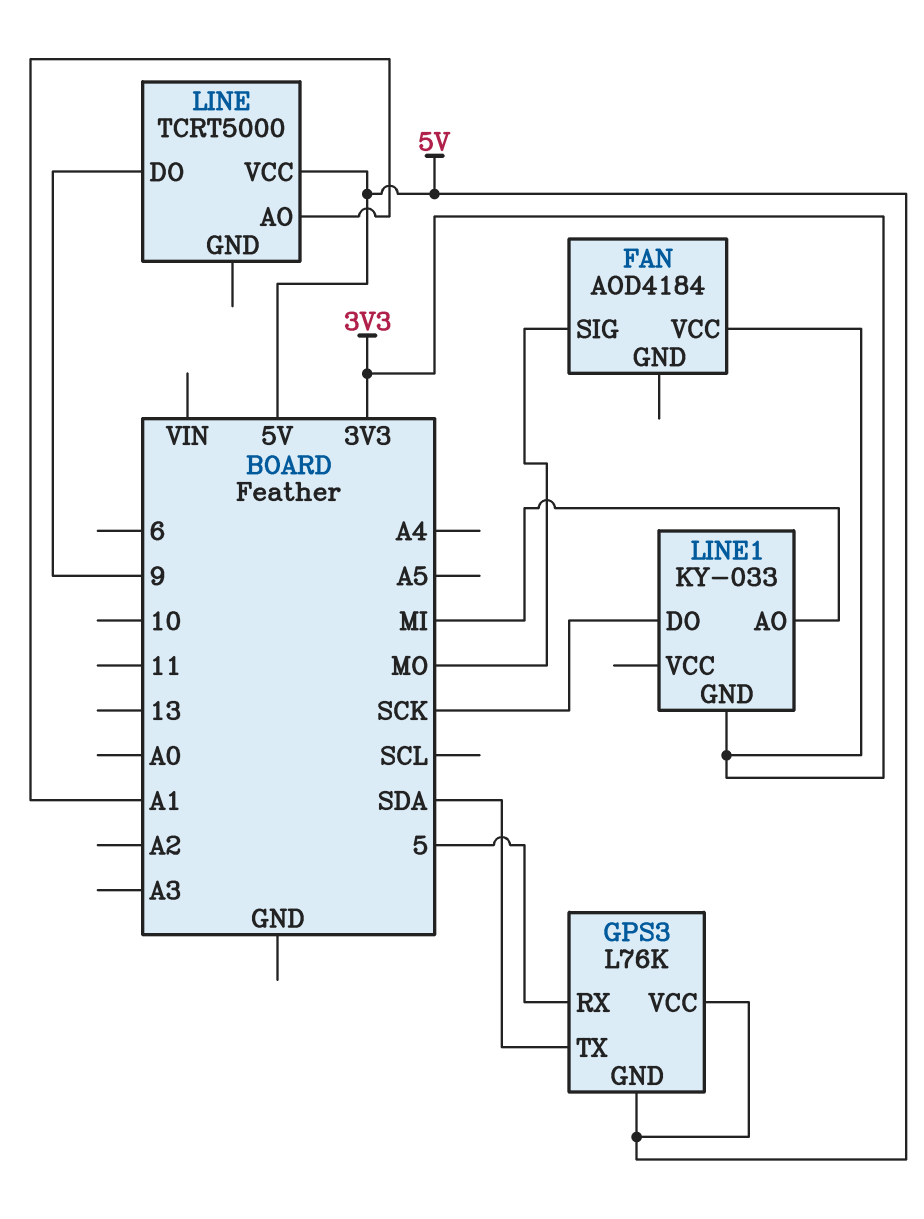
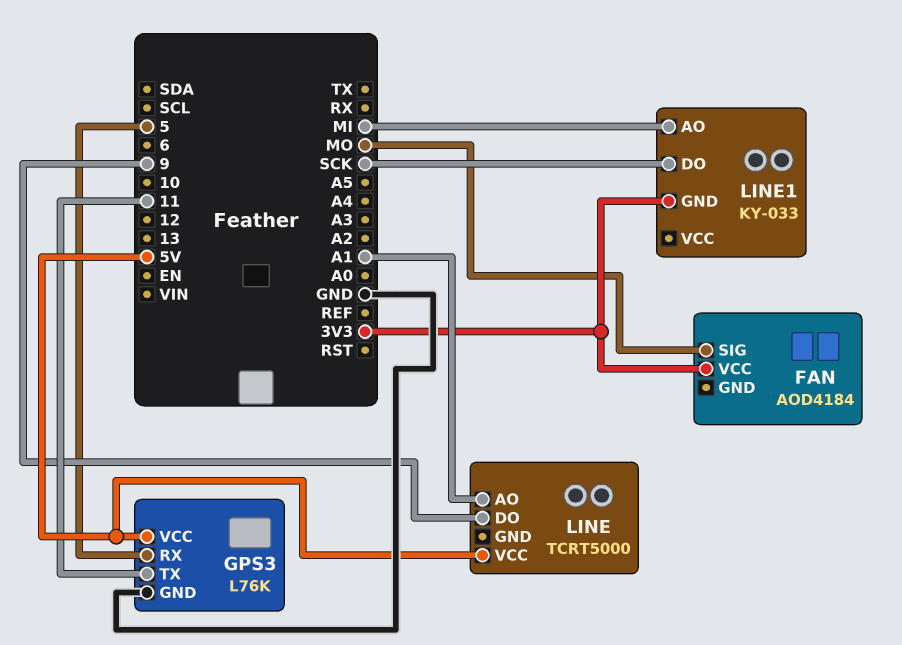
GPS3 pin GND: 5V -> GND
GPS3 pin TX: SDA -> 11

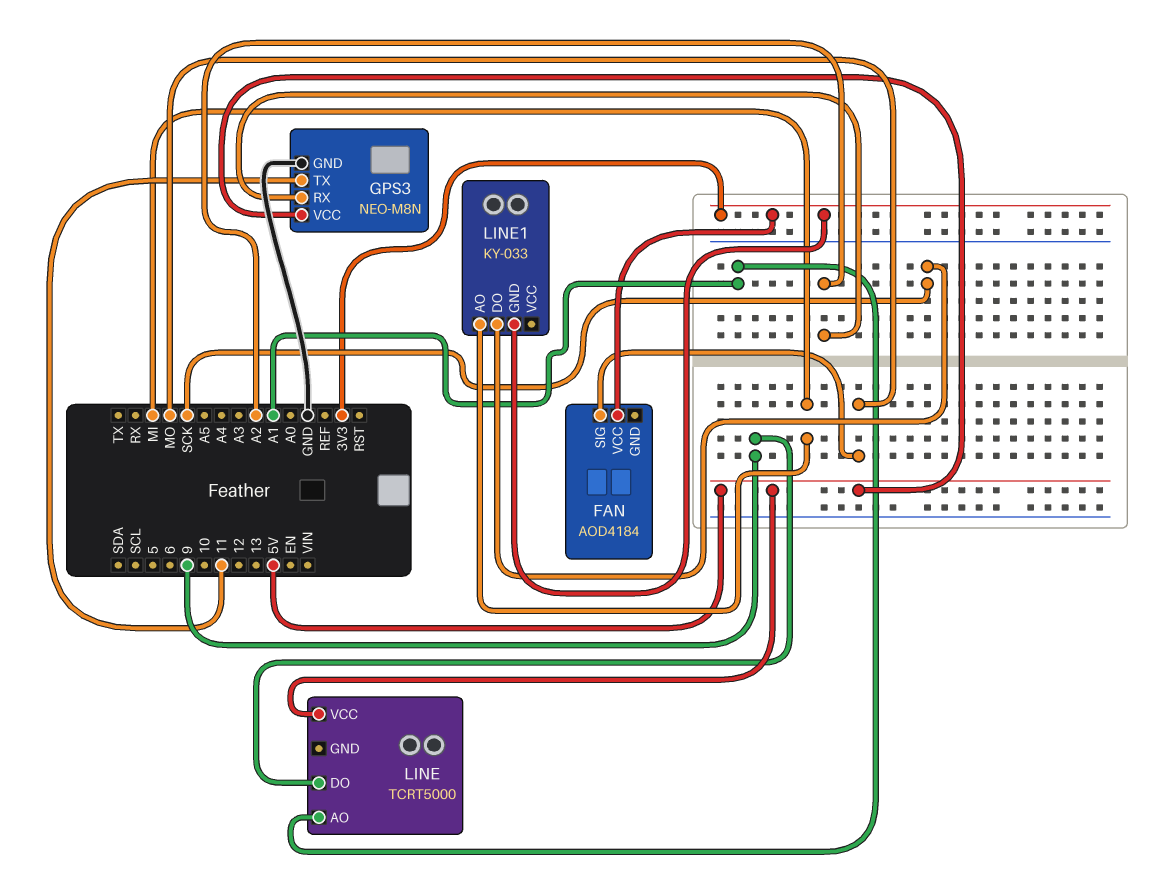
GPS3: L76K -> NEO-M8N
GPS3 pin RX: 5 -> A2

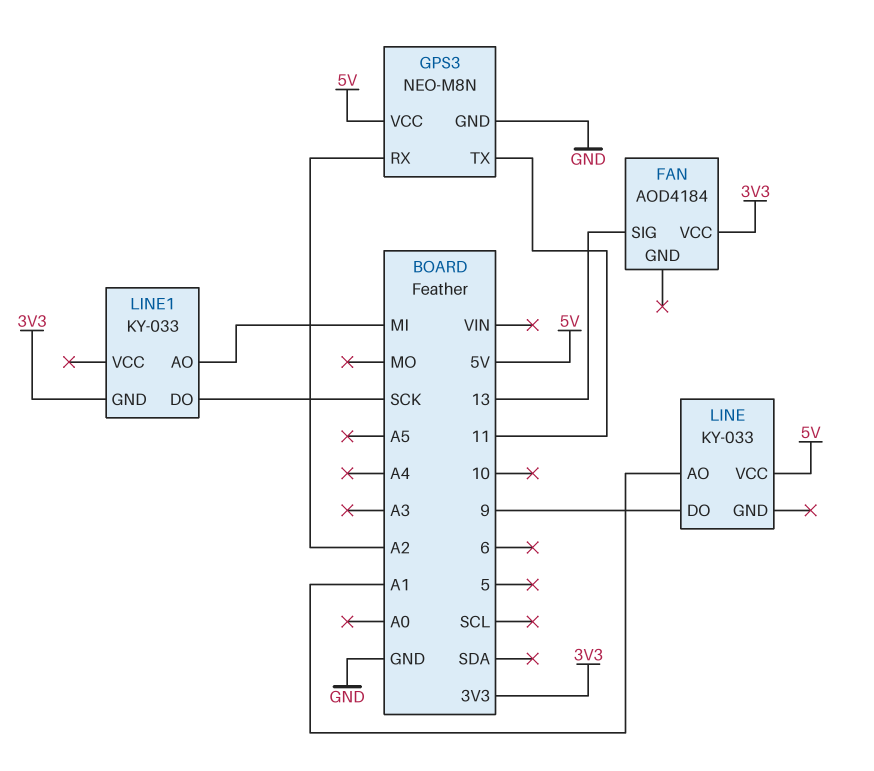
FAN pin SIG: MO -> 13
LINE: TCRT5000 -> KY-033

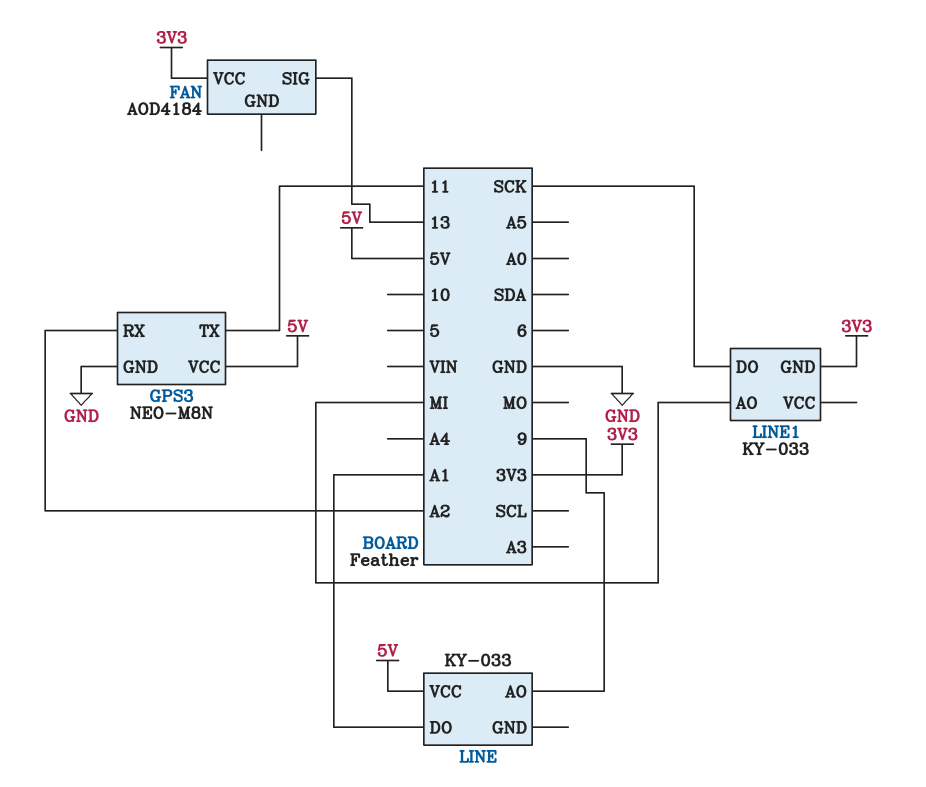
LINE pin AO: A1 -> 9
LINE pin DO: 9 -> A1

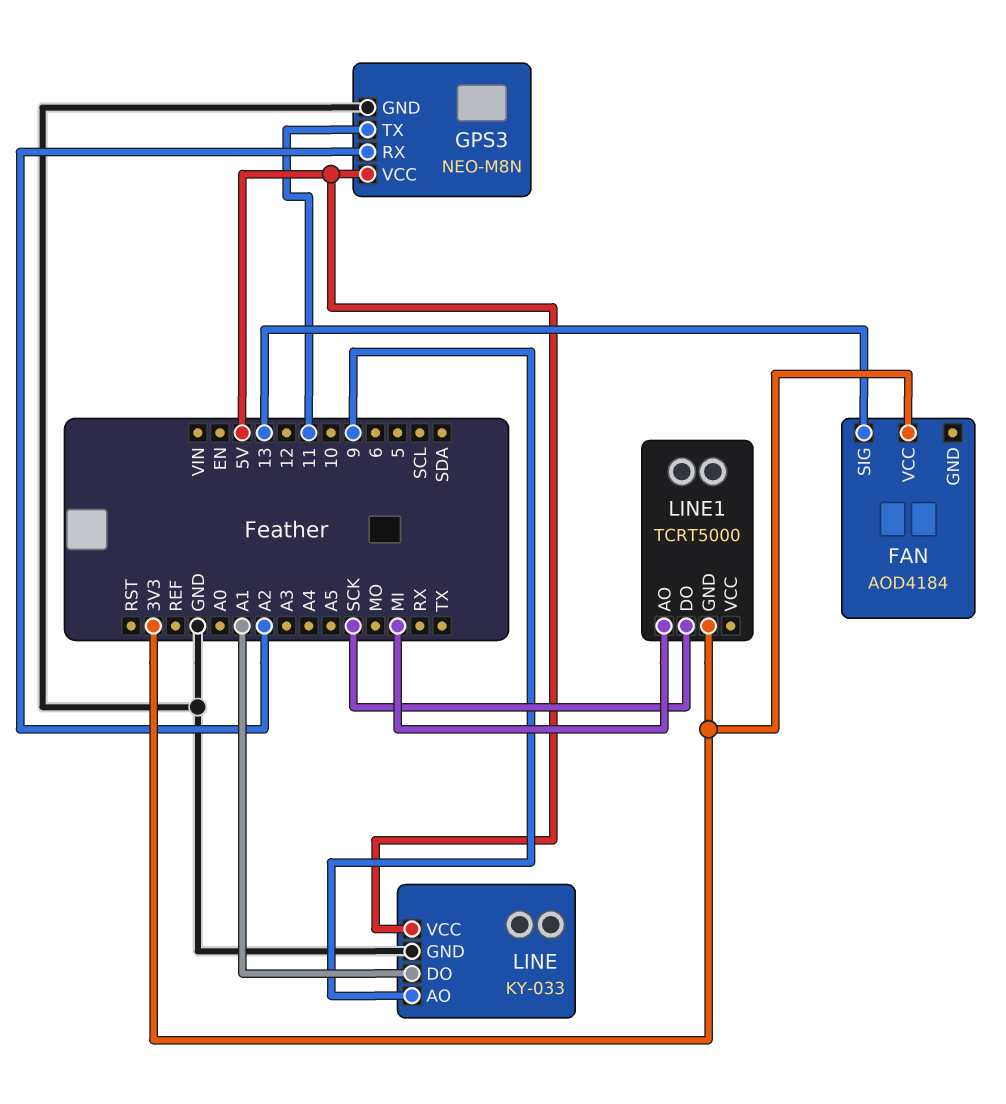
LINE pin GND: none -> GND
LINE1: KY-033 -> TCRT5000

